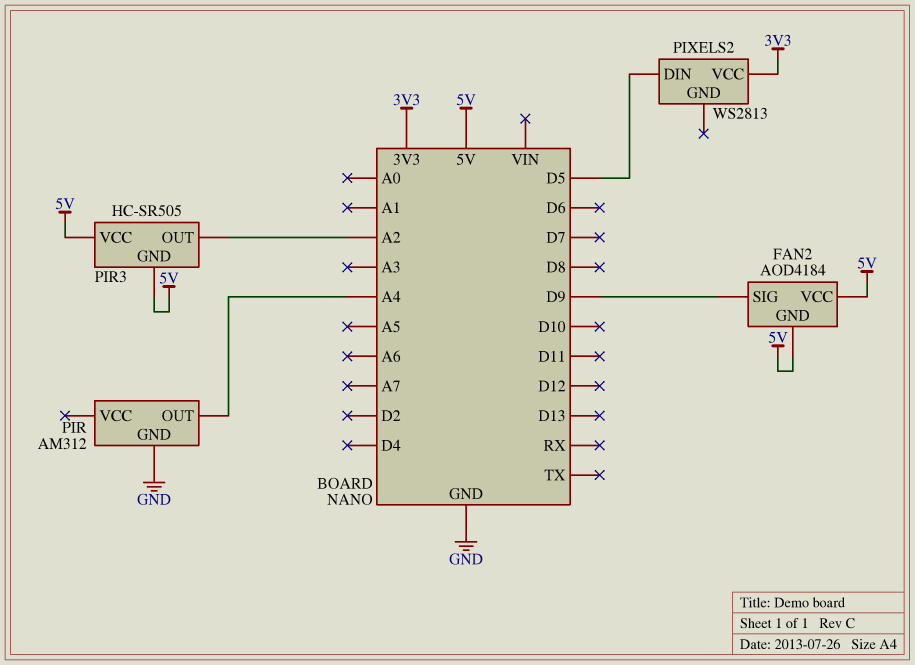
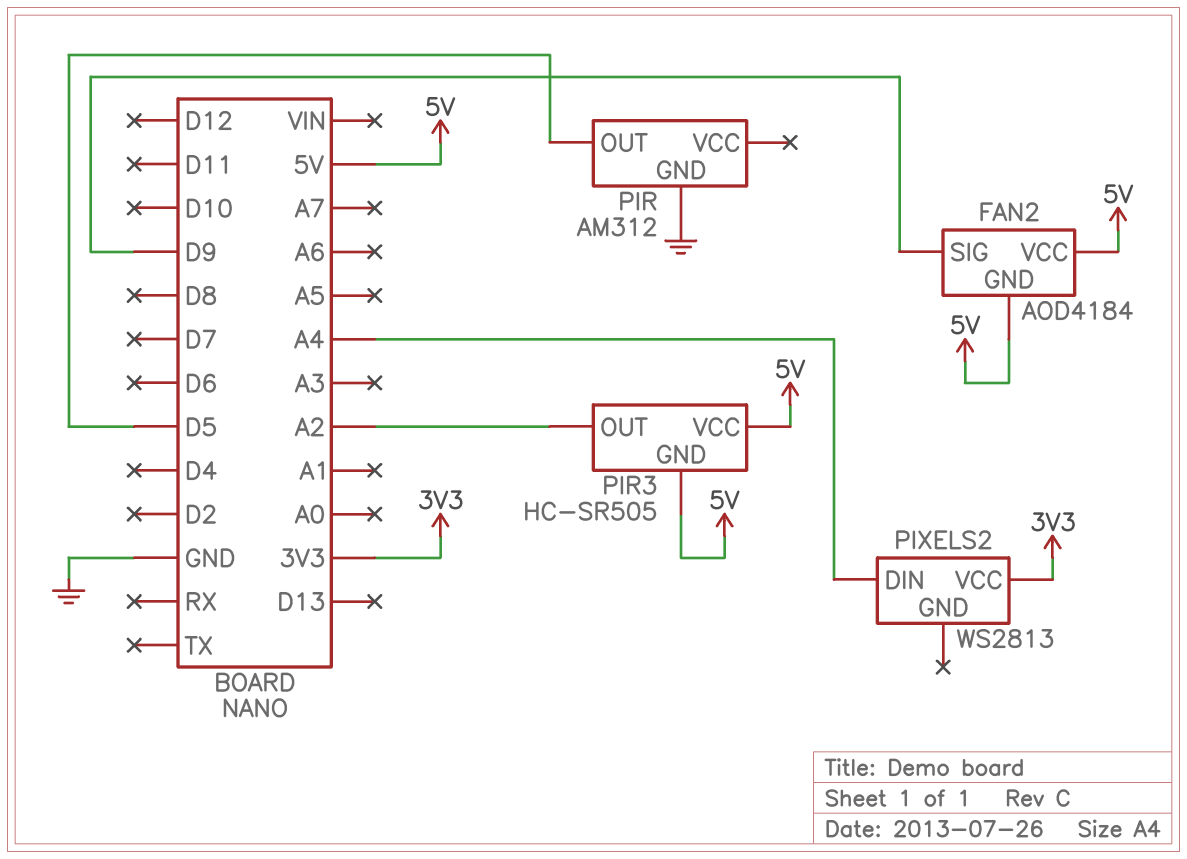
PIR pin OUT: A4 -> D5
PIXELS2 pin DIN: D5 -> A4

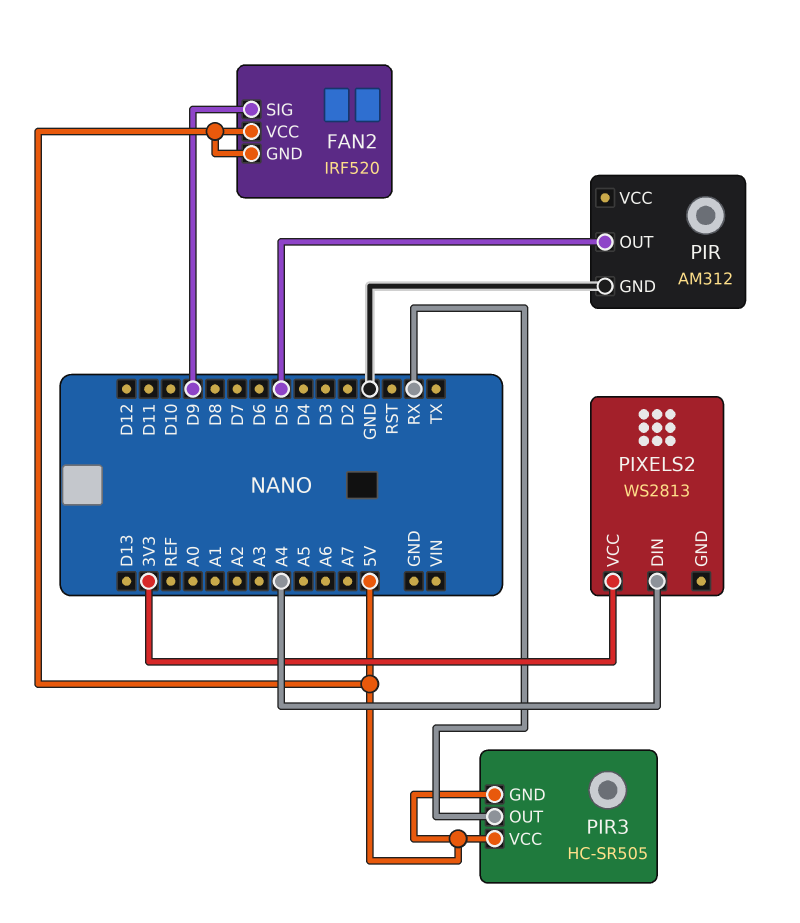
FAN2: AOD4184 -> IRF520
PIR3 pin OUT: A2 -> RX

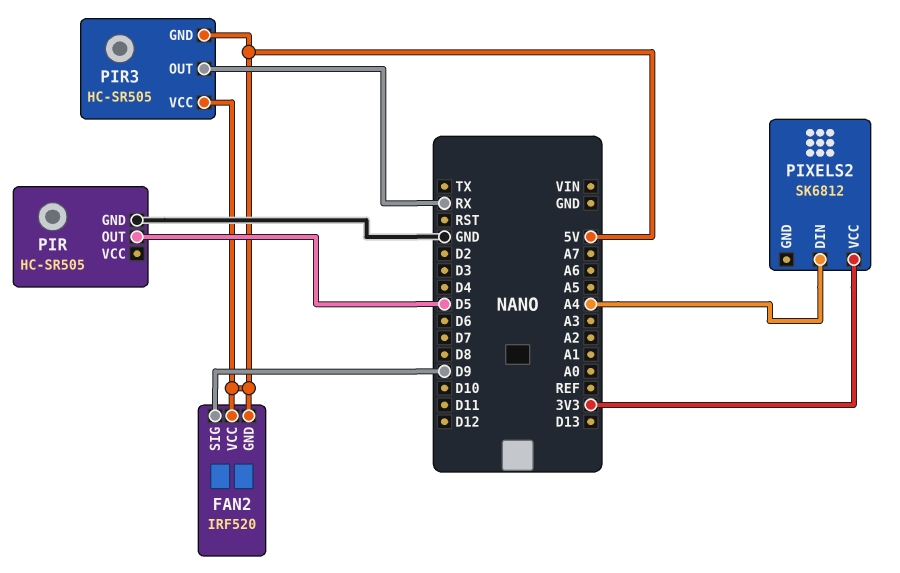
PIR: AM312 -> HC-SR505
PIXELS2: WS2813 -> SK6812

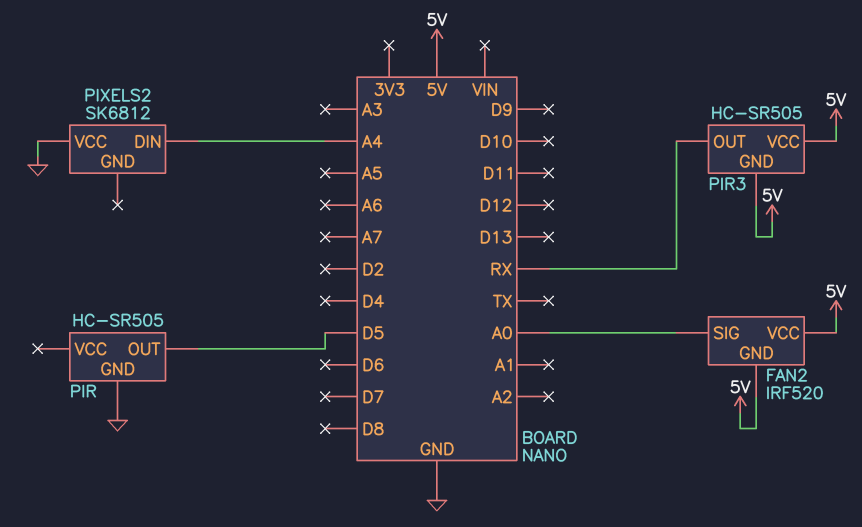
FAN2 pin SIG: D9 -> A0
PIXELS2 pin VCC: 3V3 -> GND

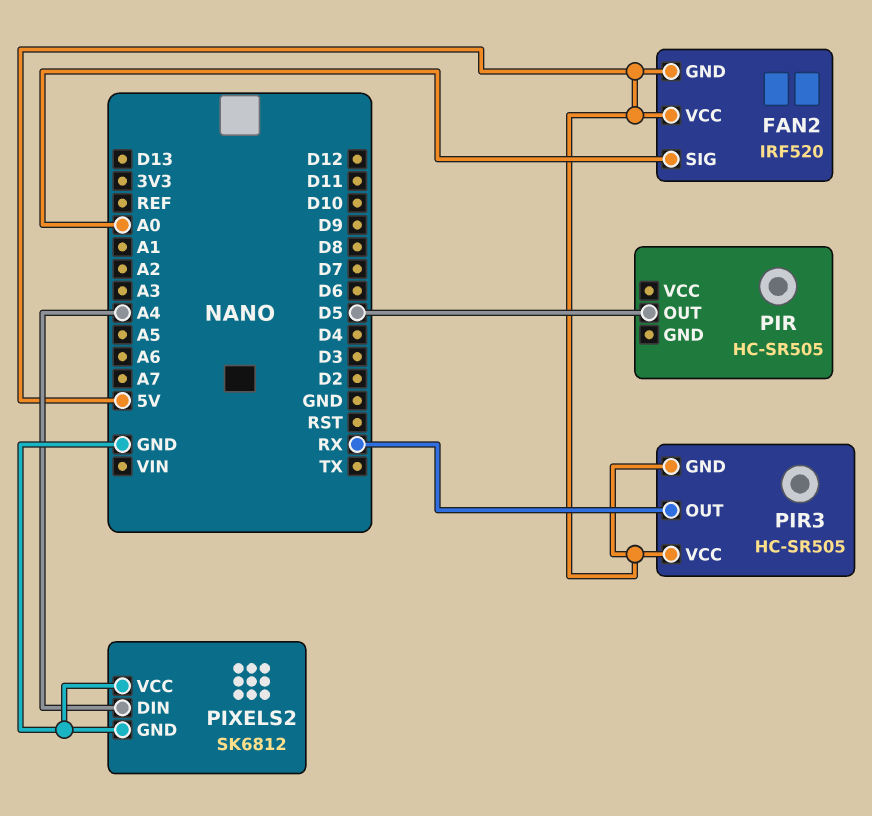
PIR pin GND: GND -> none
PIXELS2 pin GND: none -> GND

